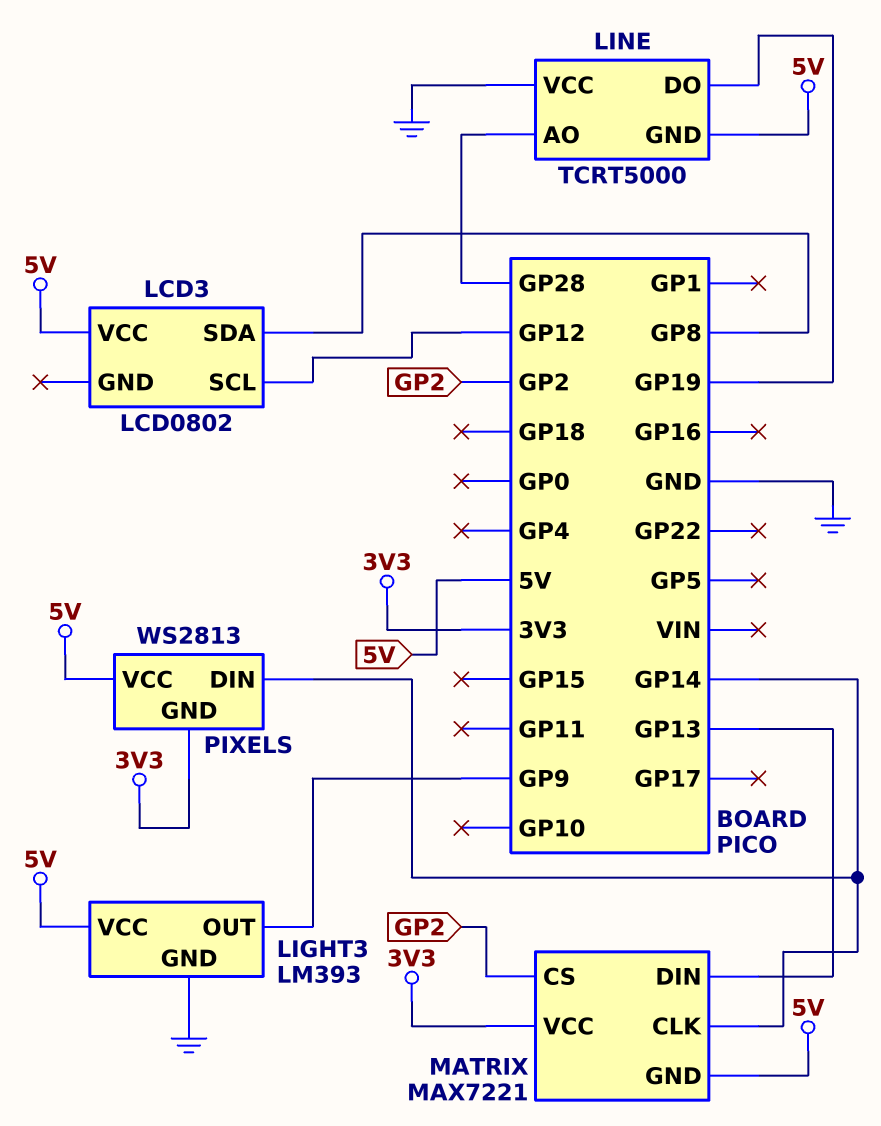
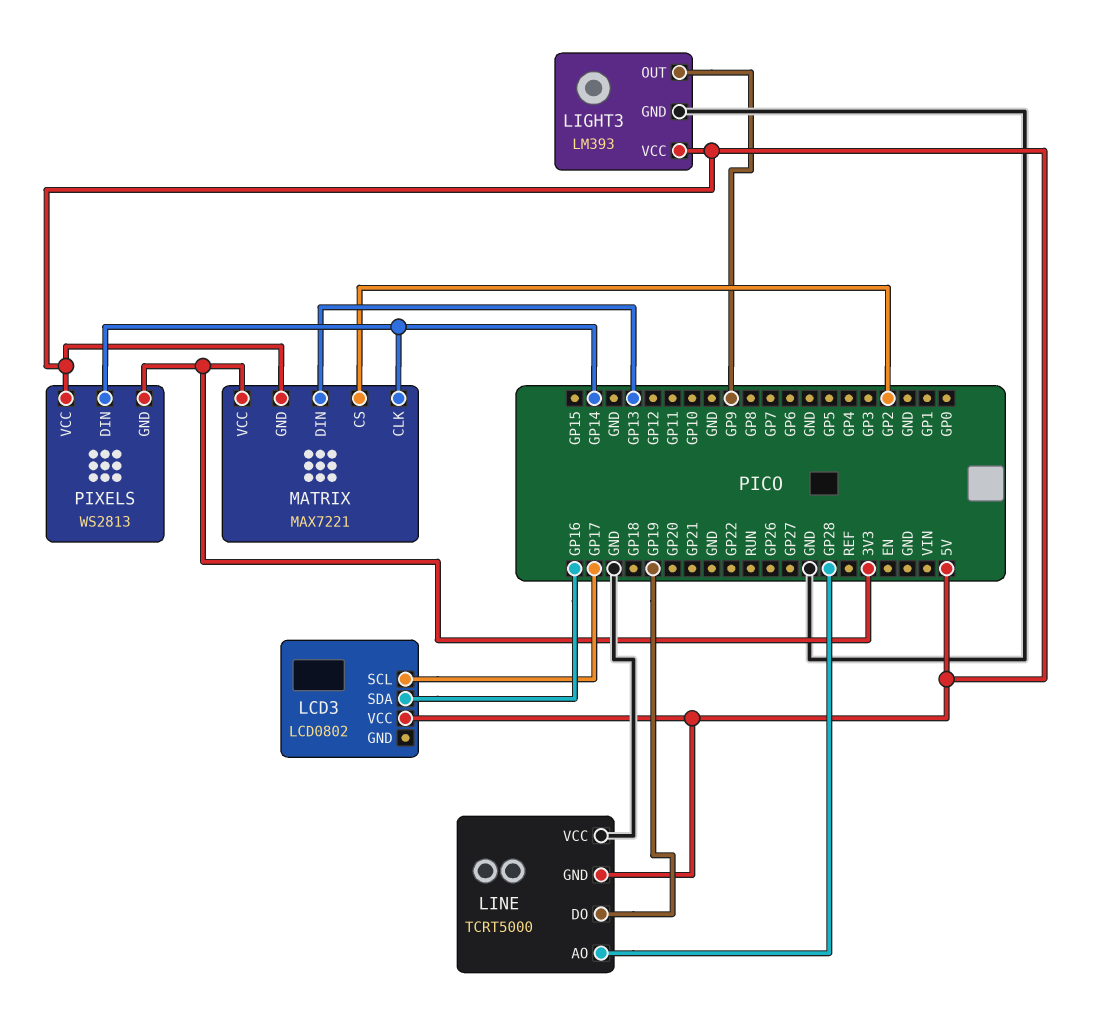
LCD3 pin SCL: GP12 -> GP17
LCD3 pin SDA: GP8 -> GP16

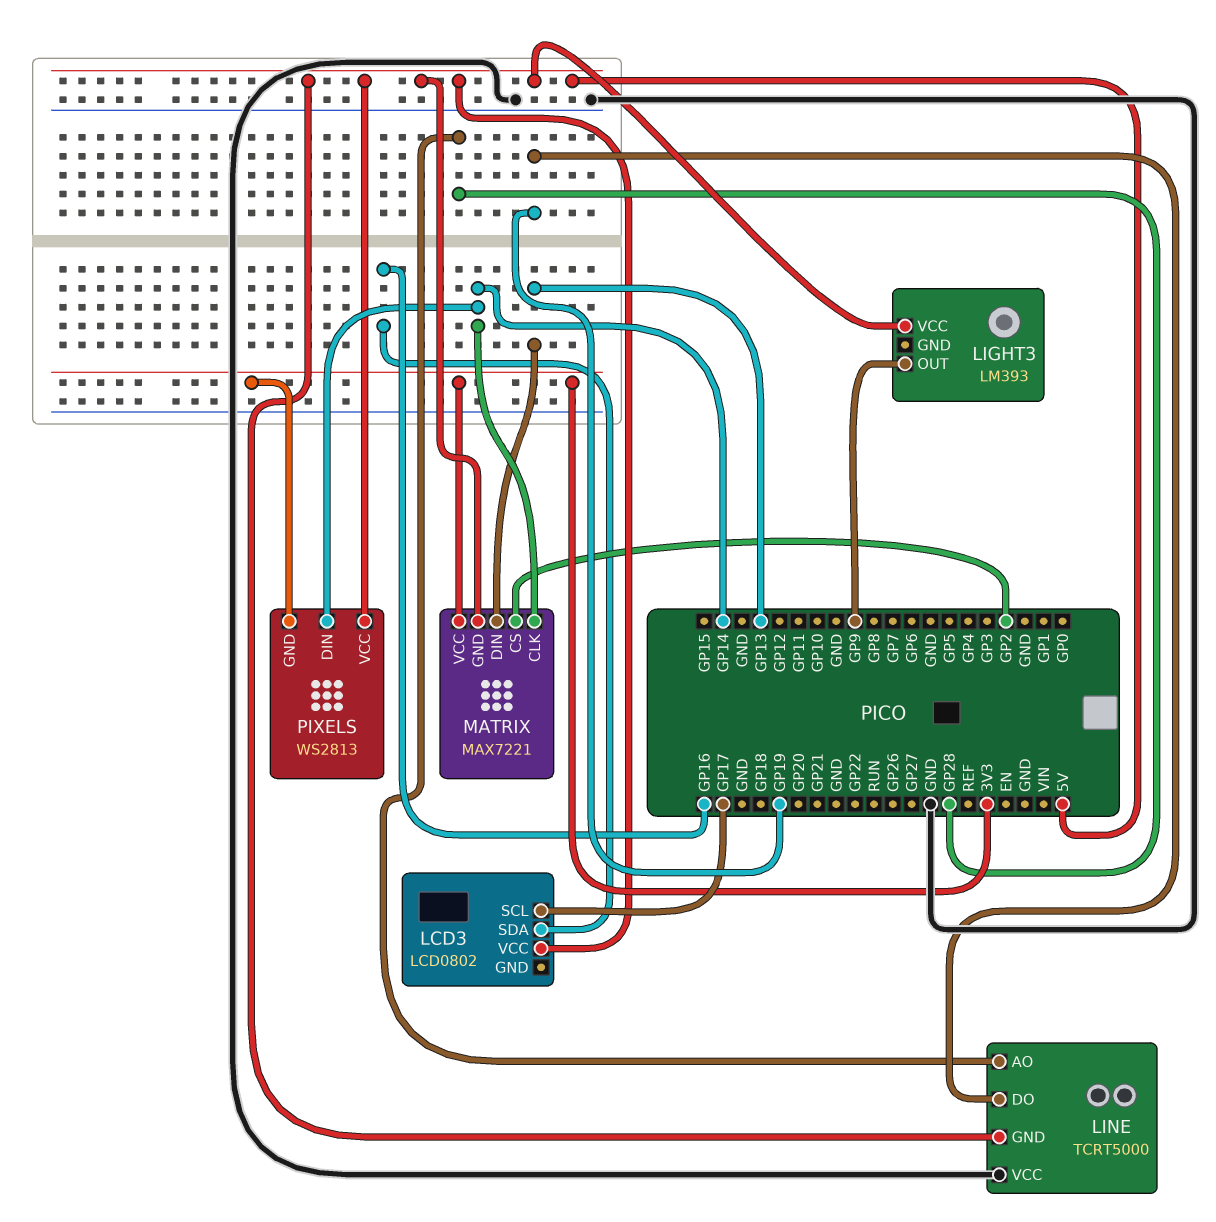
LIGHT3 pin GND: GND -> none

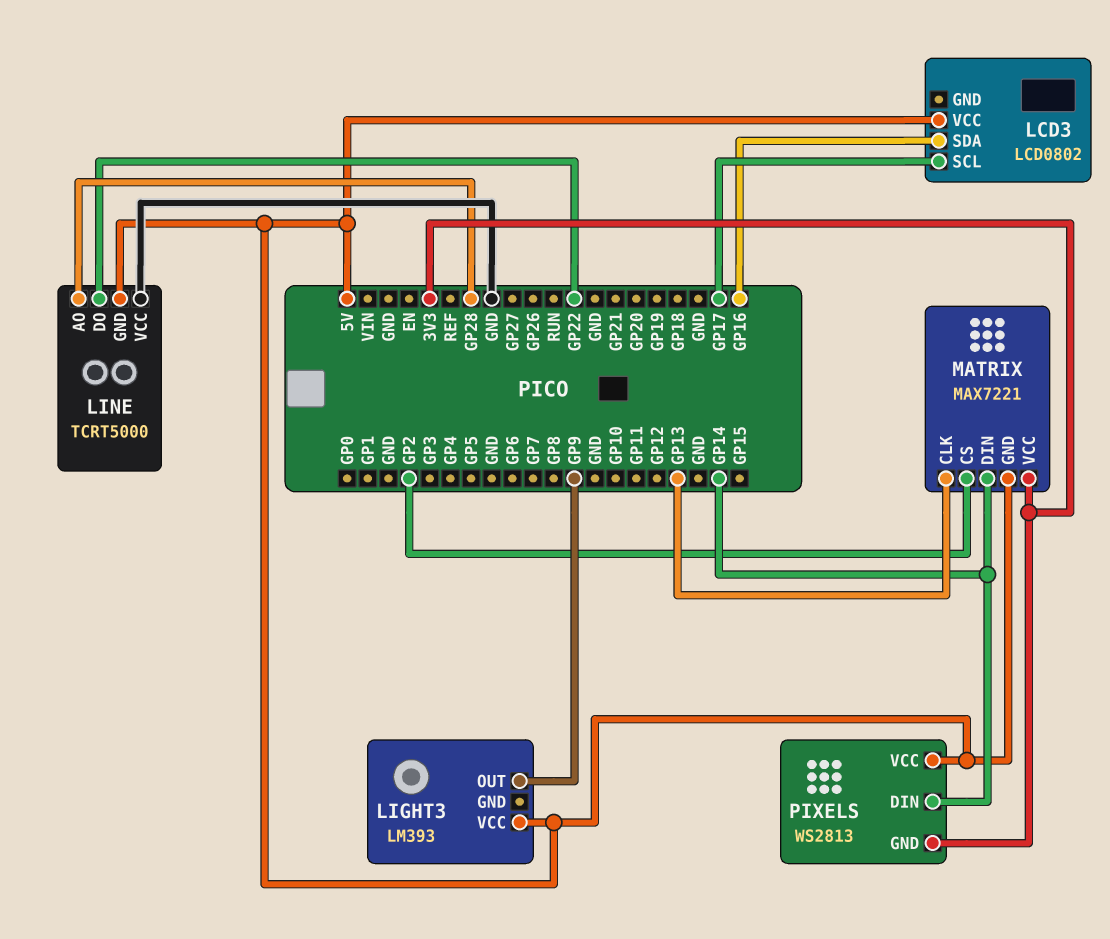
LINE pin DO: GP19 -> GP22
MATRIX pin CLK: GP14 -> GP13
MATRIX pin DIN: GP13 -> GP14

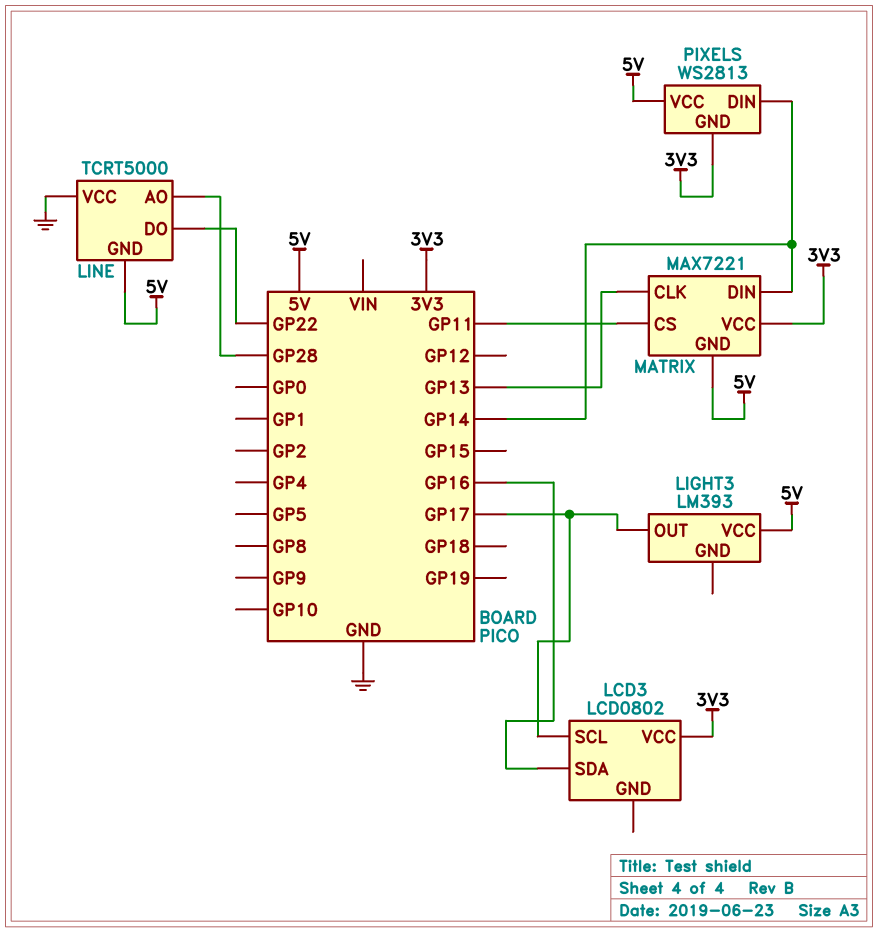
LCD3 pin VCC: 5V -> 3V3
LIGHT3 pin OUT: GP9 -> GP17
MATRIX pin CS: GP2 -> GP11

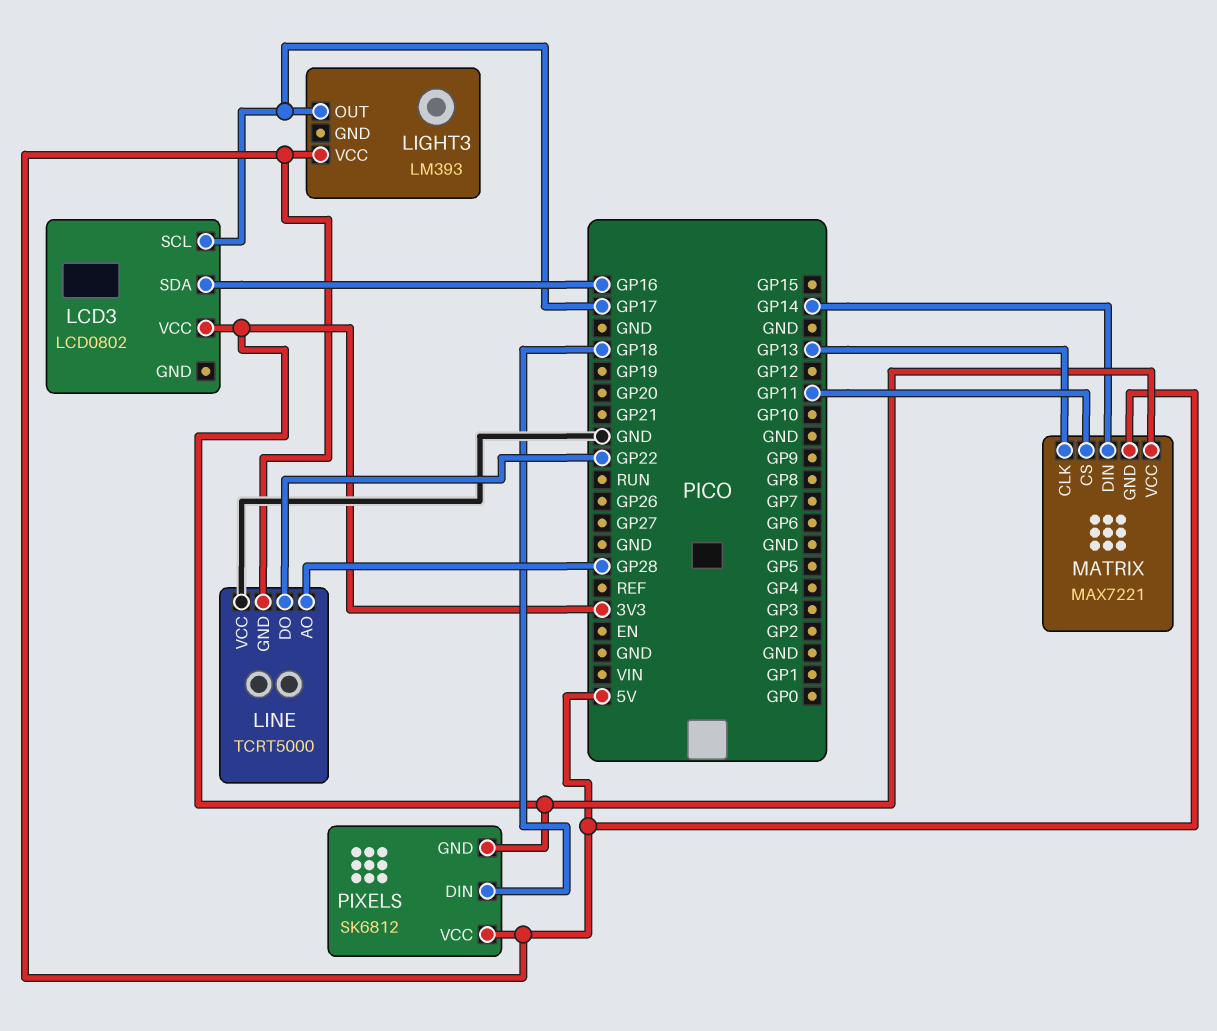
PIXELS: WS2813 -> SK6812
PIXELS pin DIN: GP14 -> GP18

